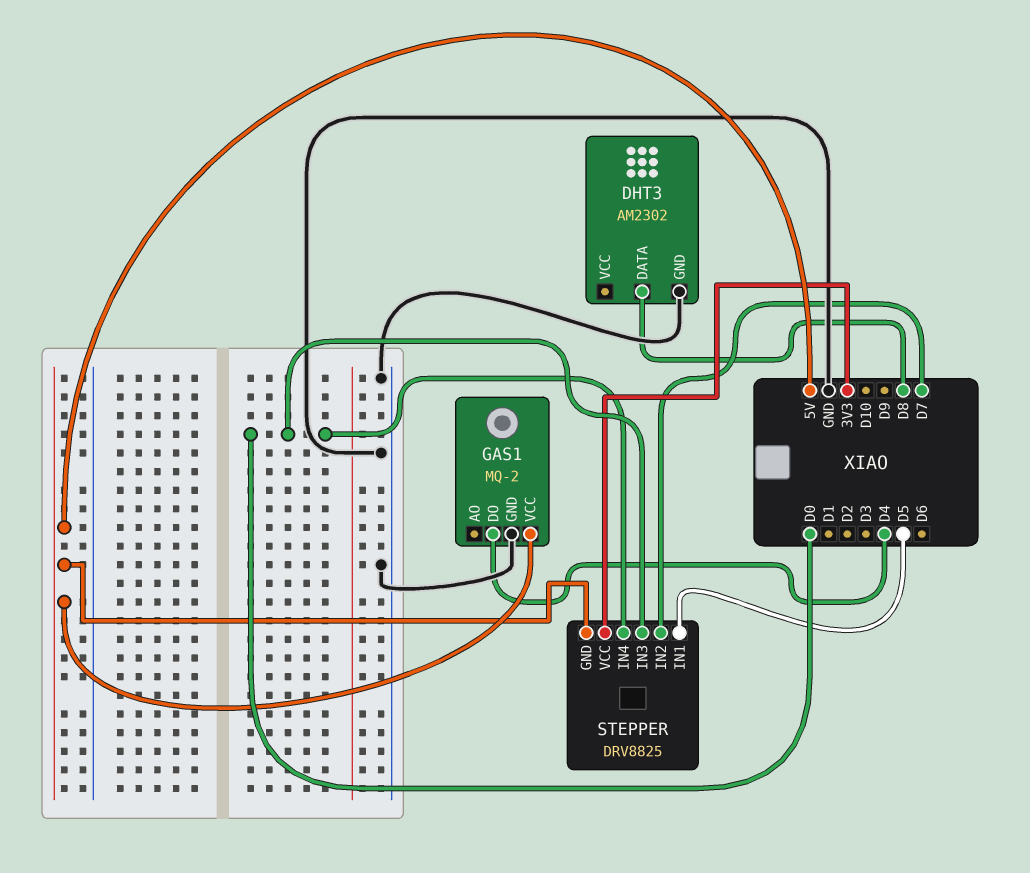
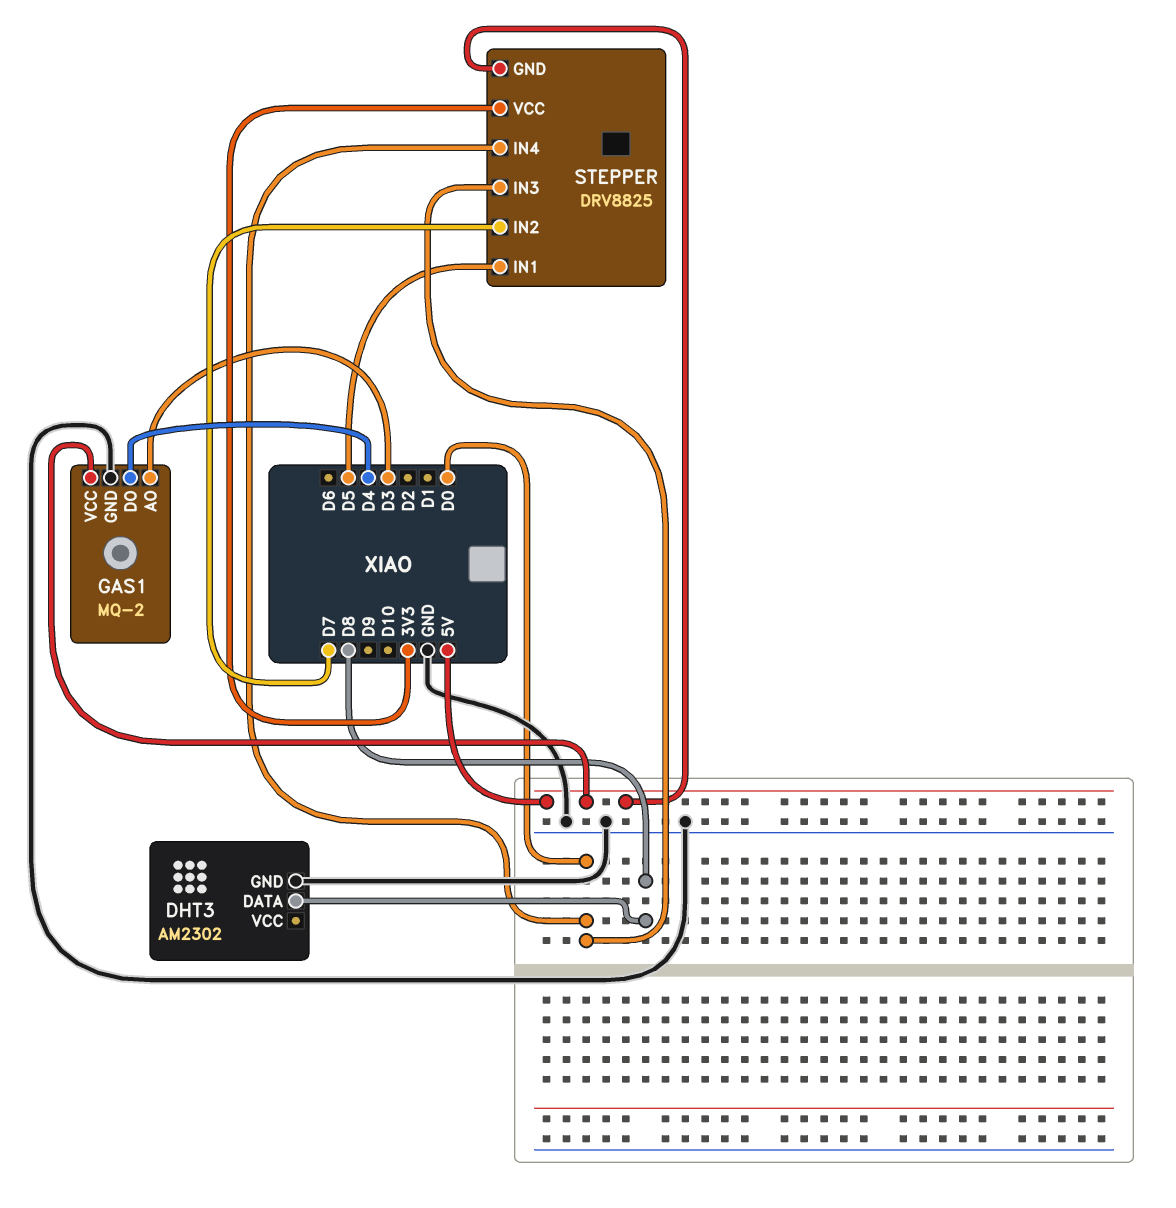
GAS1 pin AO: none -> D3

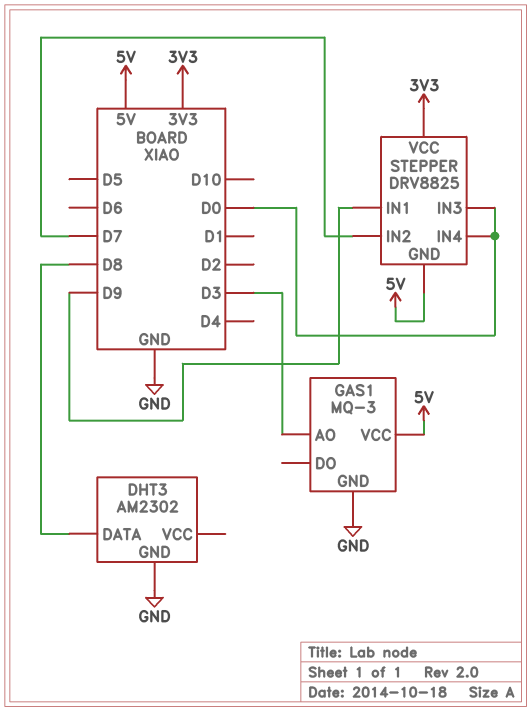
GAS1: MQ-2 -> MQ-3
GAS1 pin DO: D4 -> none
STEPPER pin IN1: D5 -> D9

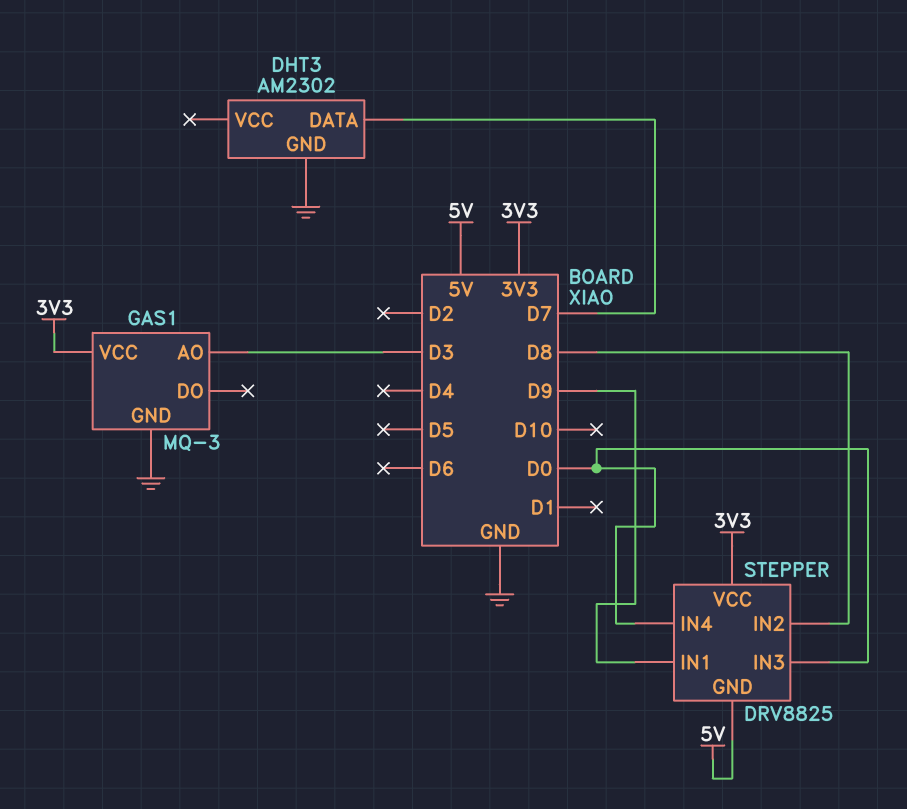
DHT3 pin DATA: D8 -> D7
GAS1 pin VCC: 5V -> 3V3
STEPPER pin IN2: D7 -> D8

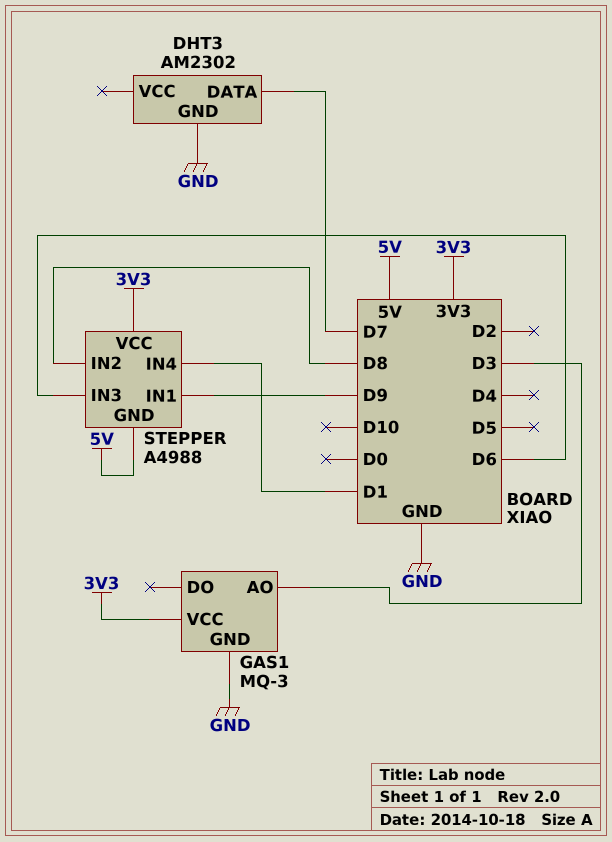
STEPPER: DRV8825 -> A4988
STEPPER pin IN3: D0 -> D6
STEPPER pin IN4: D0 -> D1

